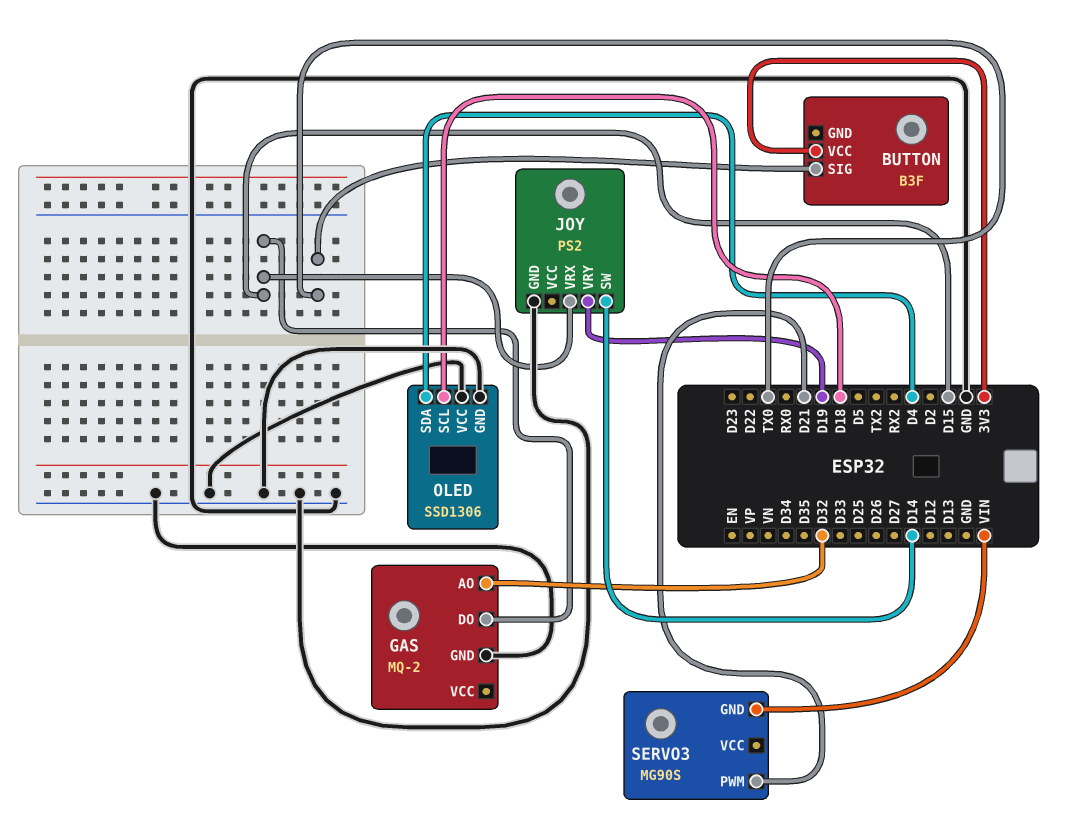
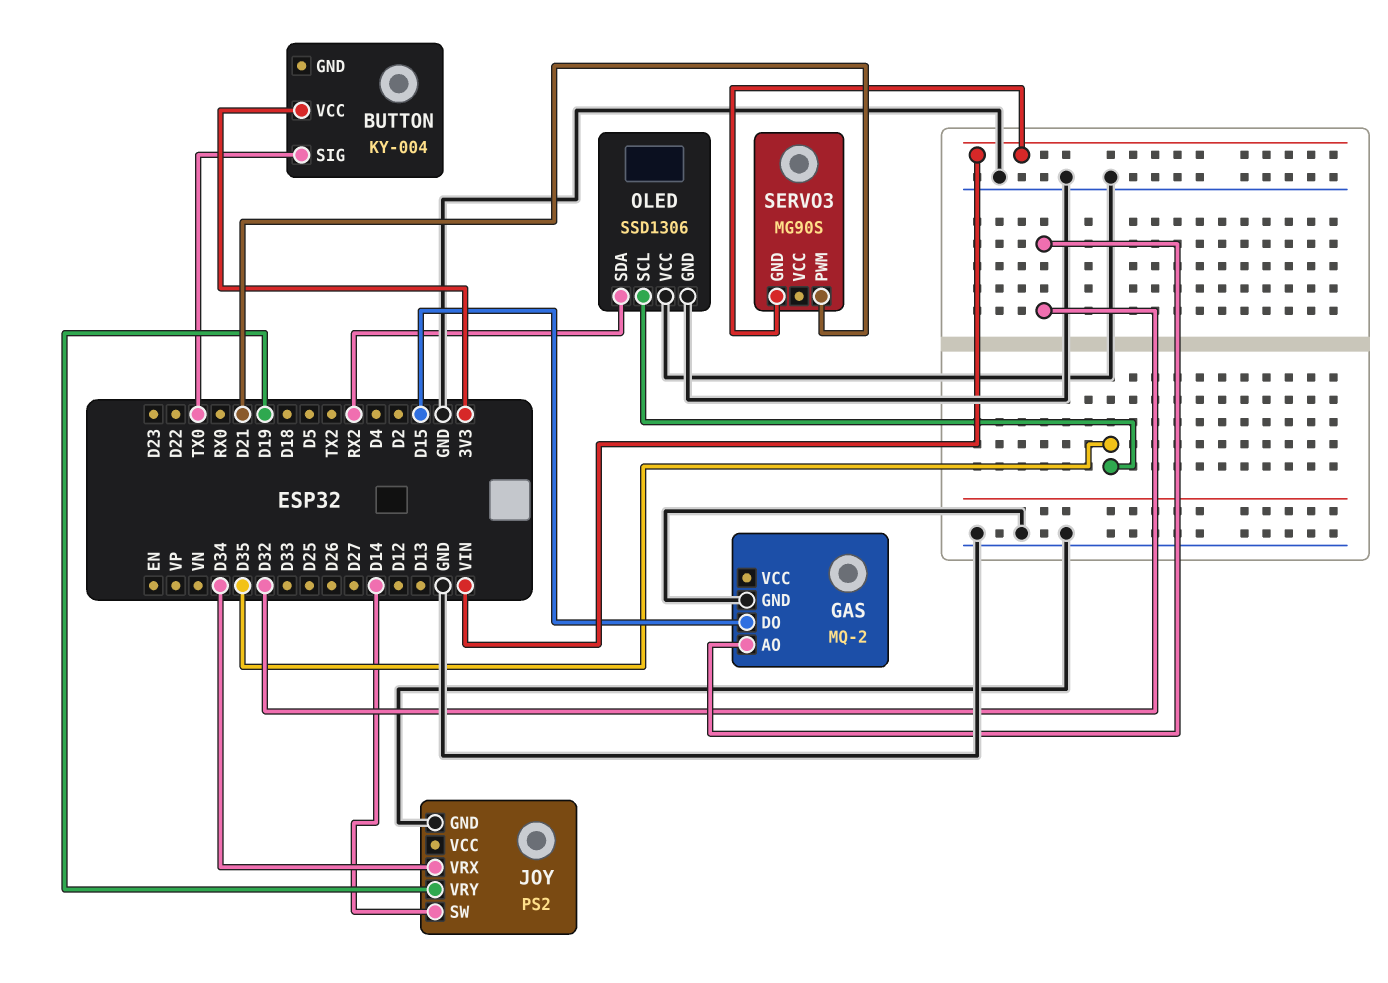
BUTTON: B3F -> KY-004
JOY pin VRX: D15 -> D34
OLED pin SCL: D18 -> D35
OLED pin SDA: D4 -> RX2

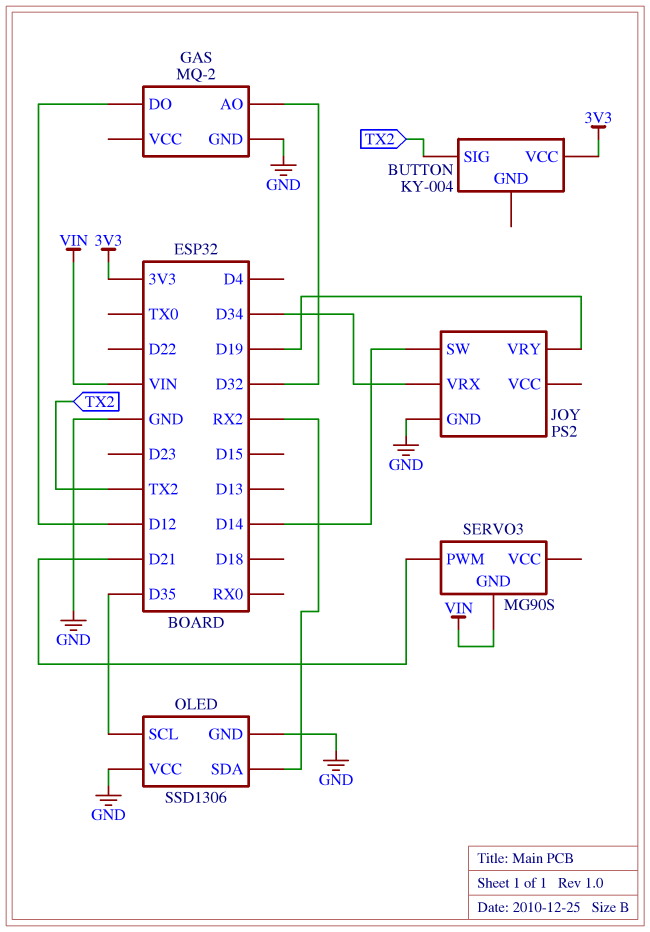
BUTTON pin SIG: TX0 -> TX2
GAS pin DO: D15 -> D12

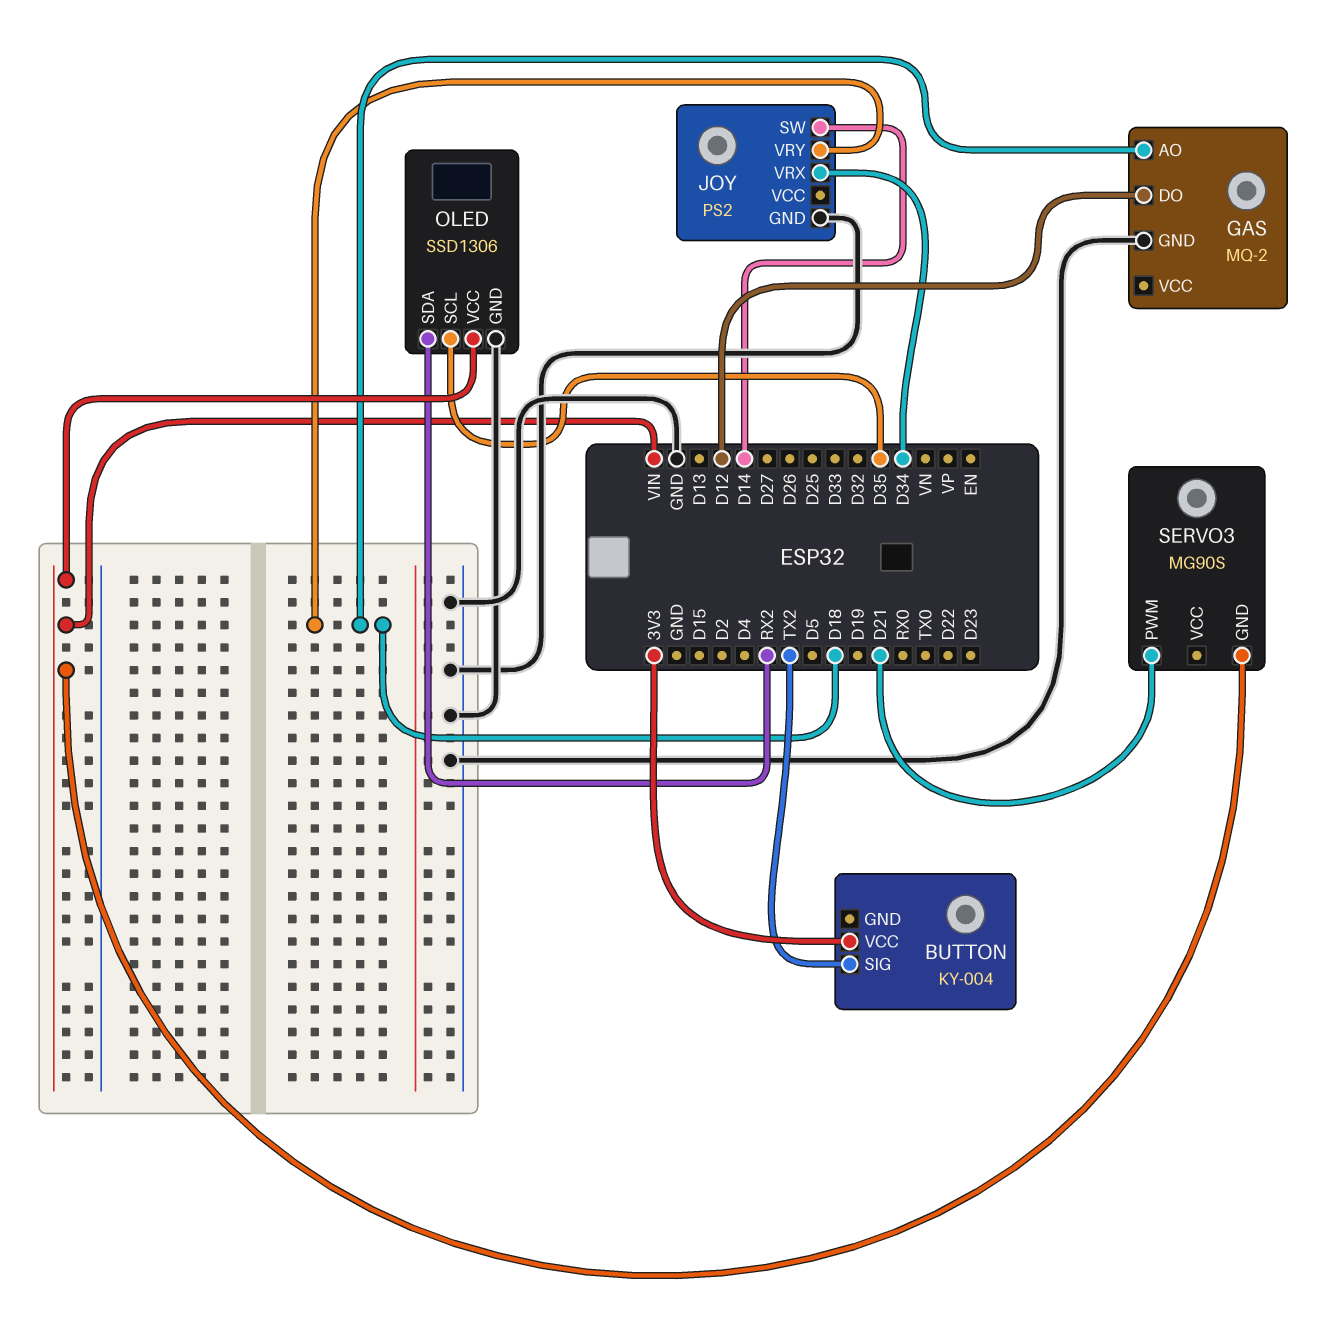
GAS pin AO: D32 -> D18
JOY pin VRY: D19 -> D18
OLED pin VCC: GND -> VIN

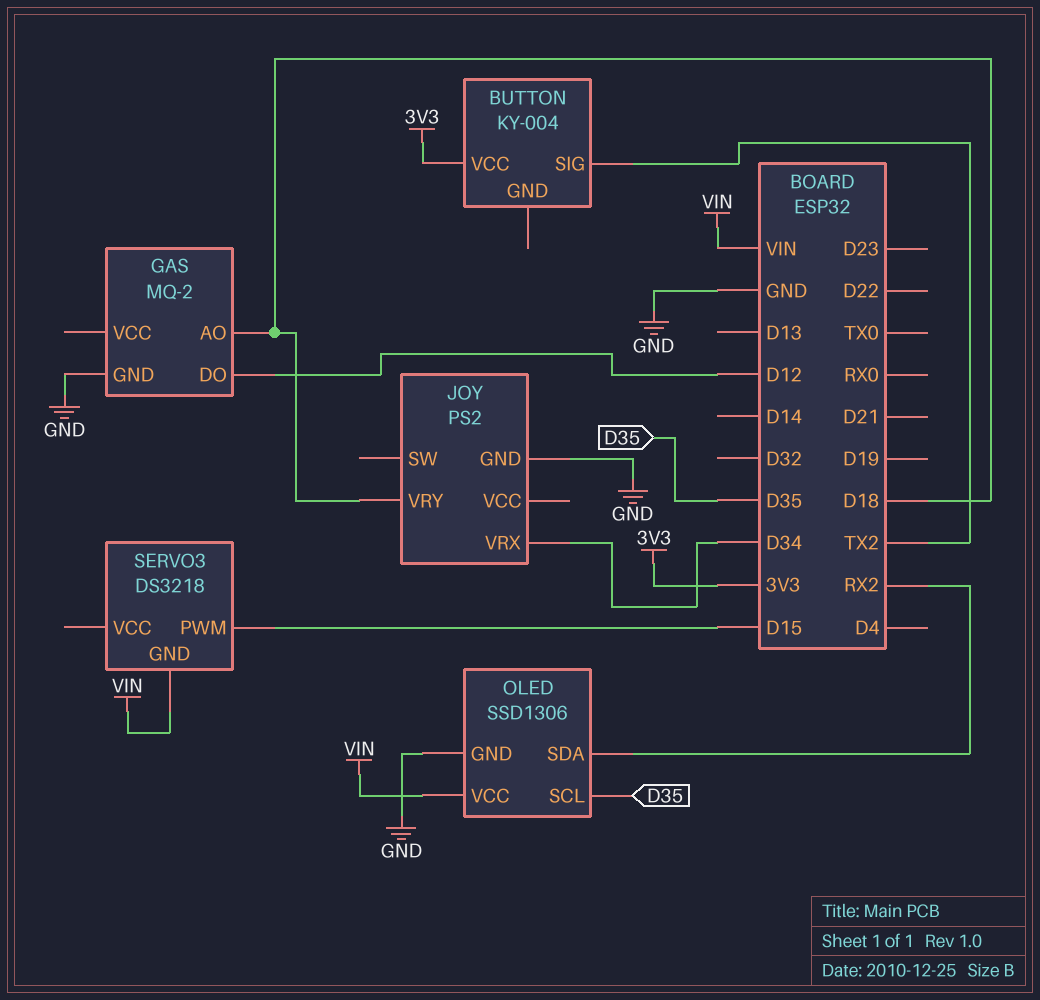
JOY pin SW: D14 -> none
SERVO3: MG90S -> DS3218
SERVO3 pin PWM: D21 -> D15

